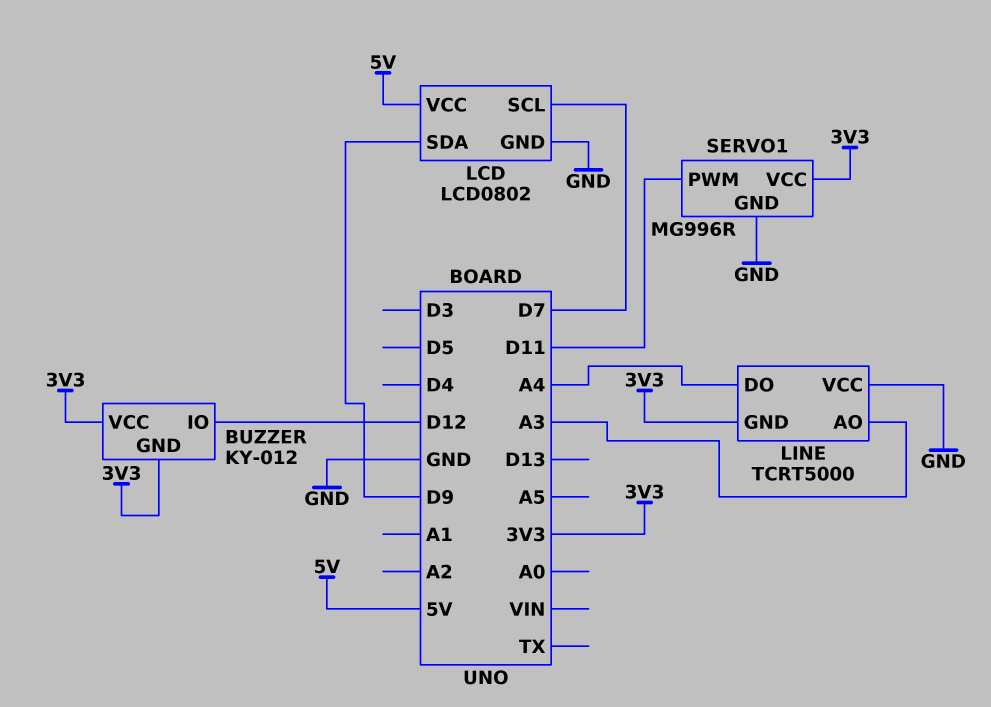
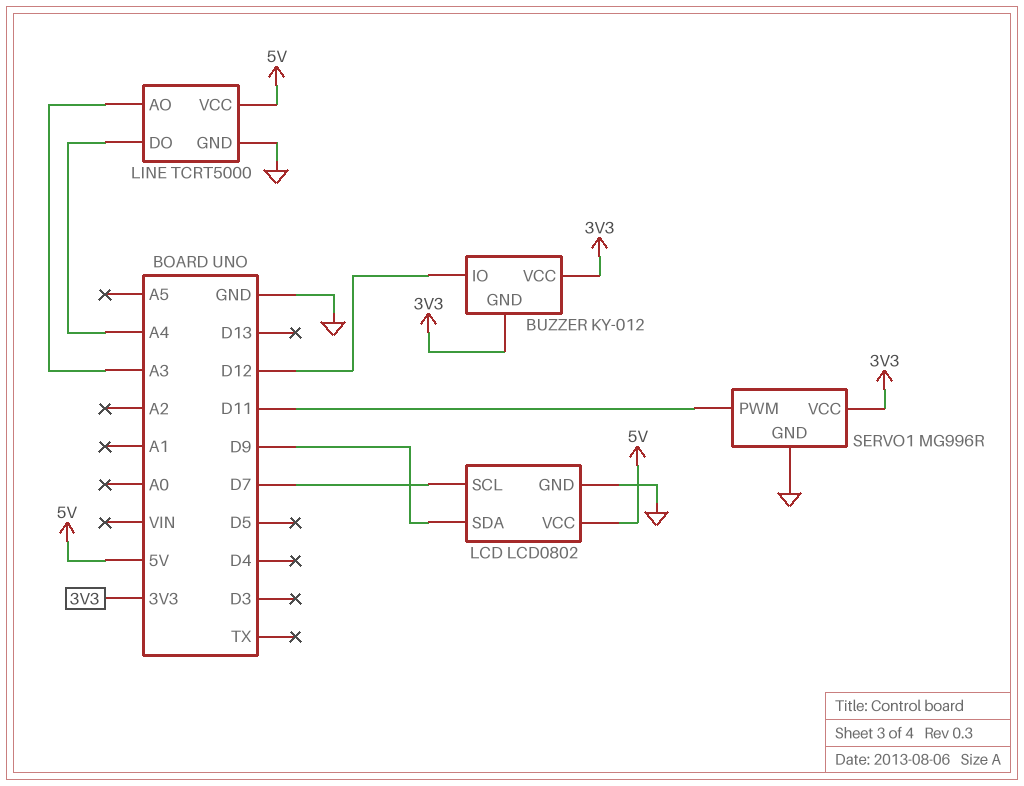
LINE pin GND: 3V3 -> GND
LINE pin VCC: GND -> 5V

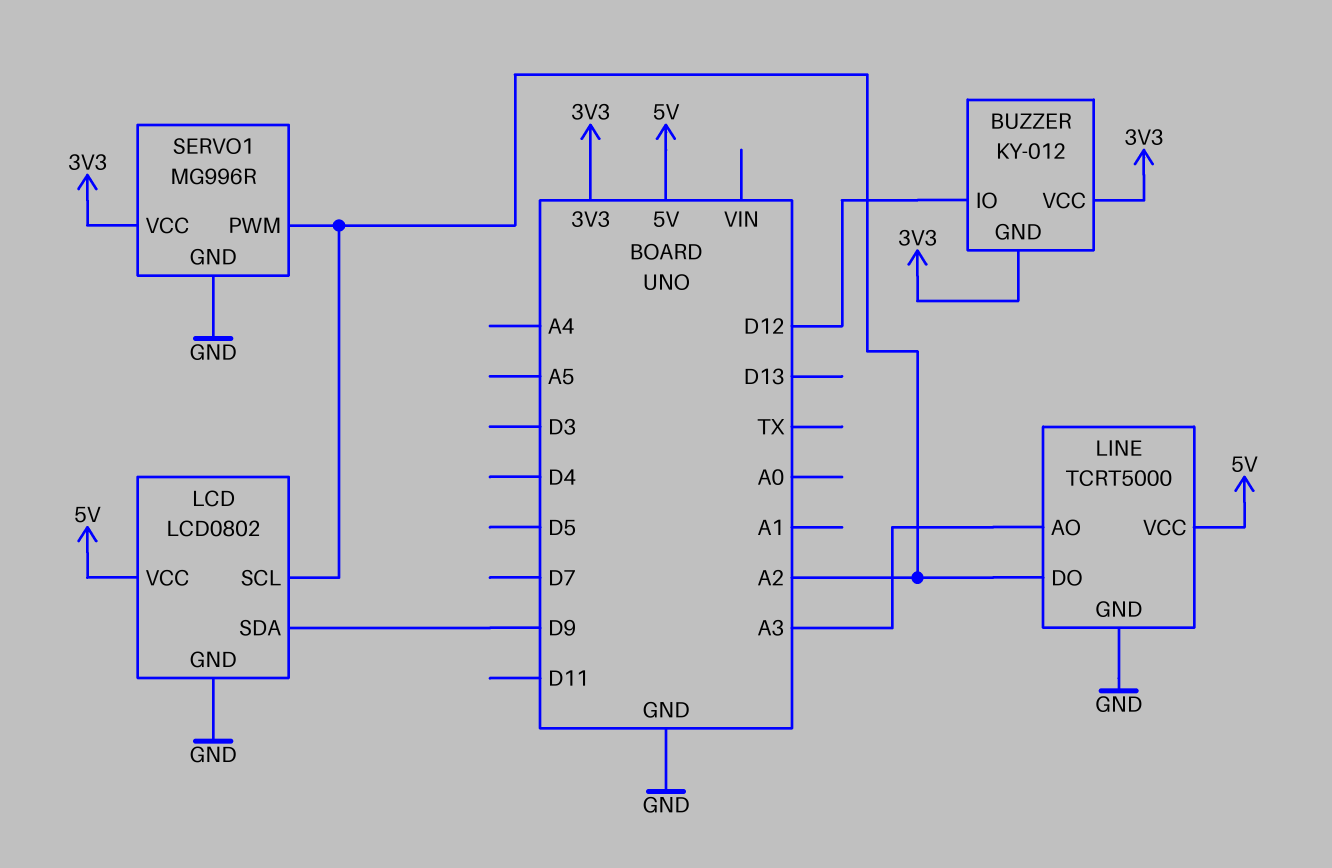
LCD pin SCL: D7 -> A2
LINE pin DO: A4 -> A2
SERVO1 pin PWM: D11 -> A2

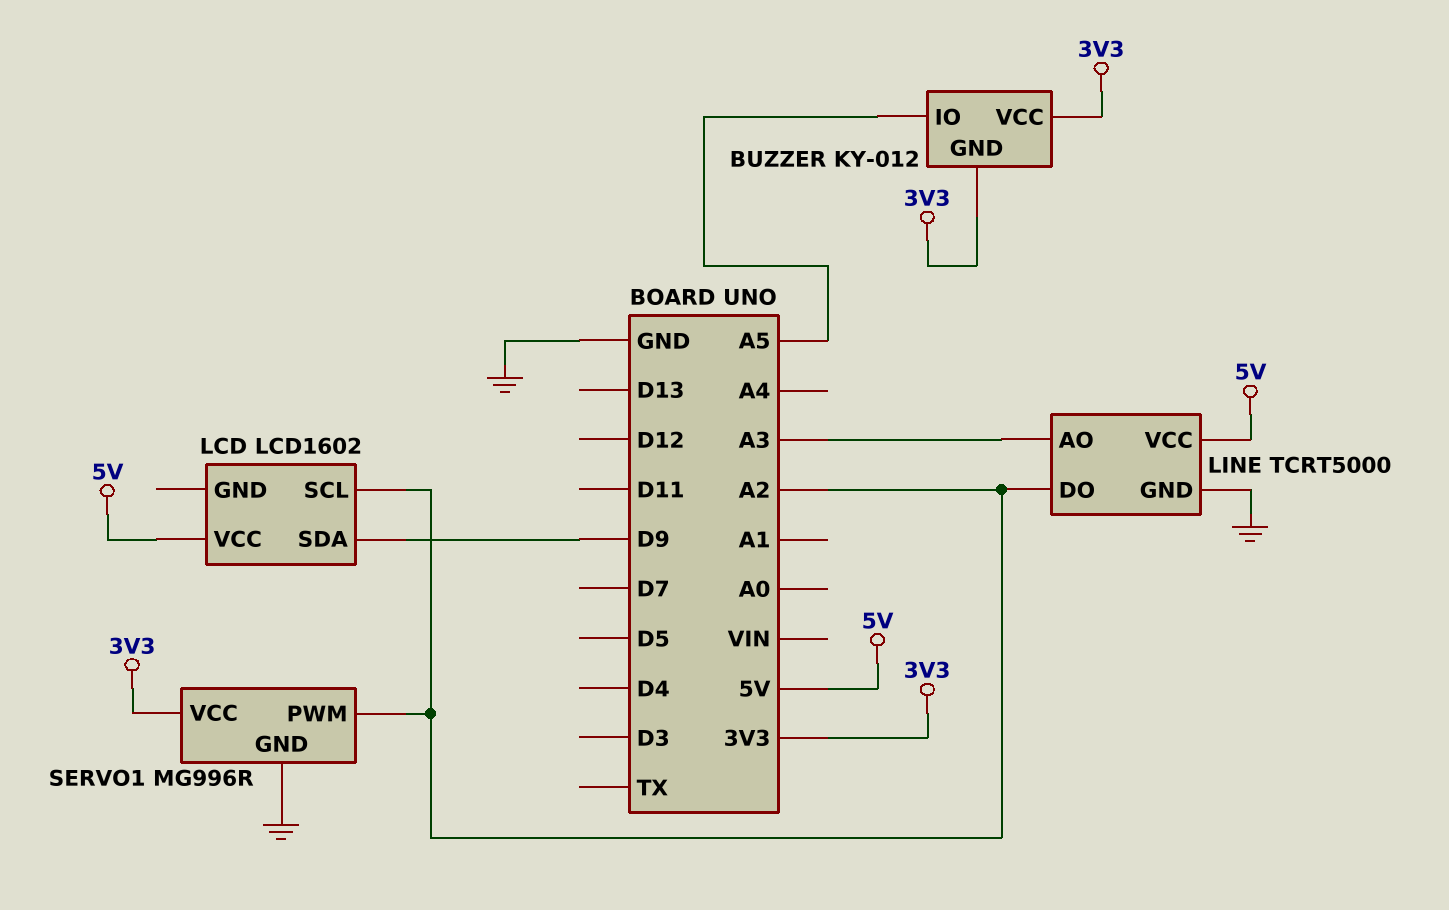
BUZZER pin IO: D12 -> A5
LCD: LCD0802 -> LCD1602
LCD pin GND: GND -> none

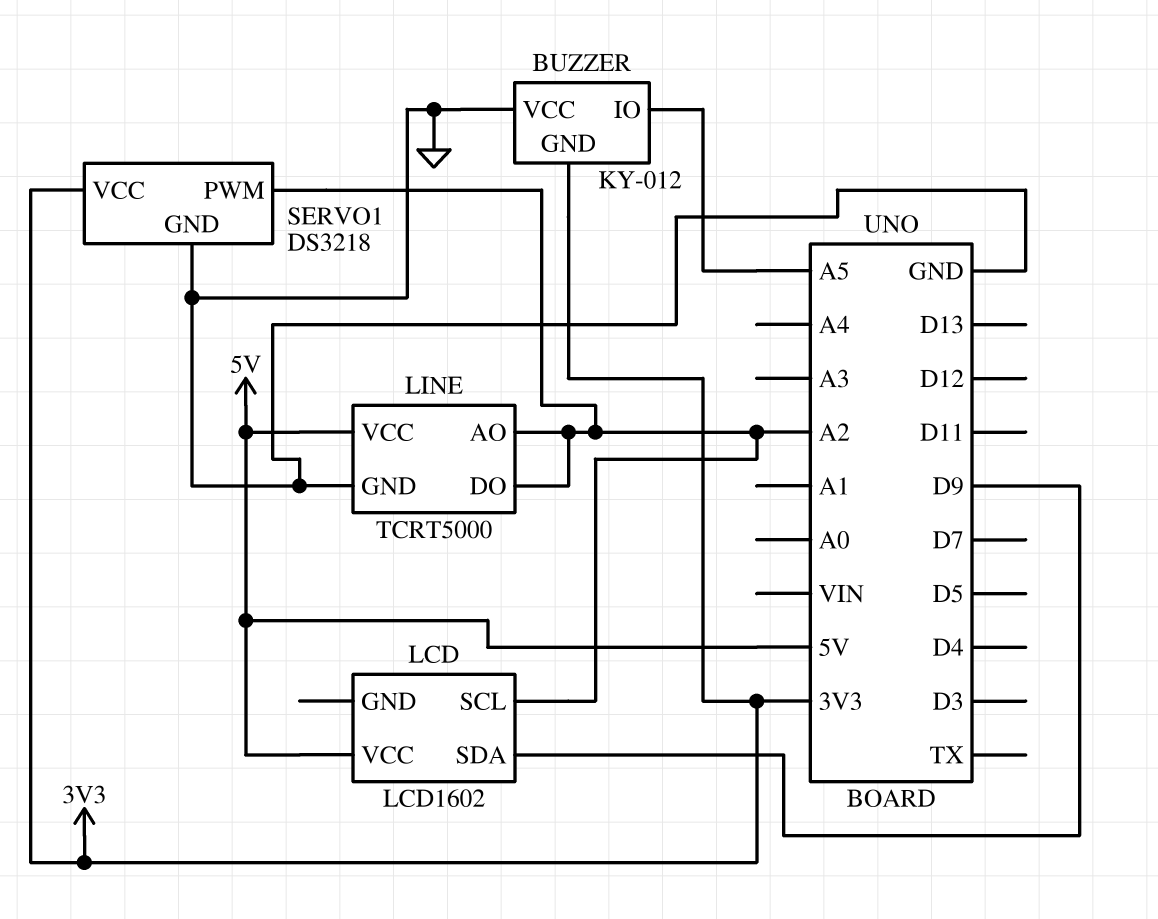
BUZZER pin VCC: 3V3 -> GND
LINE pin AO: A3 -> A2
SERVO1: MG996R -> DS3218

